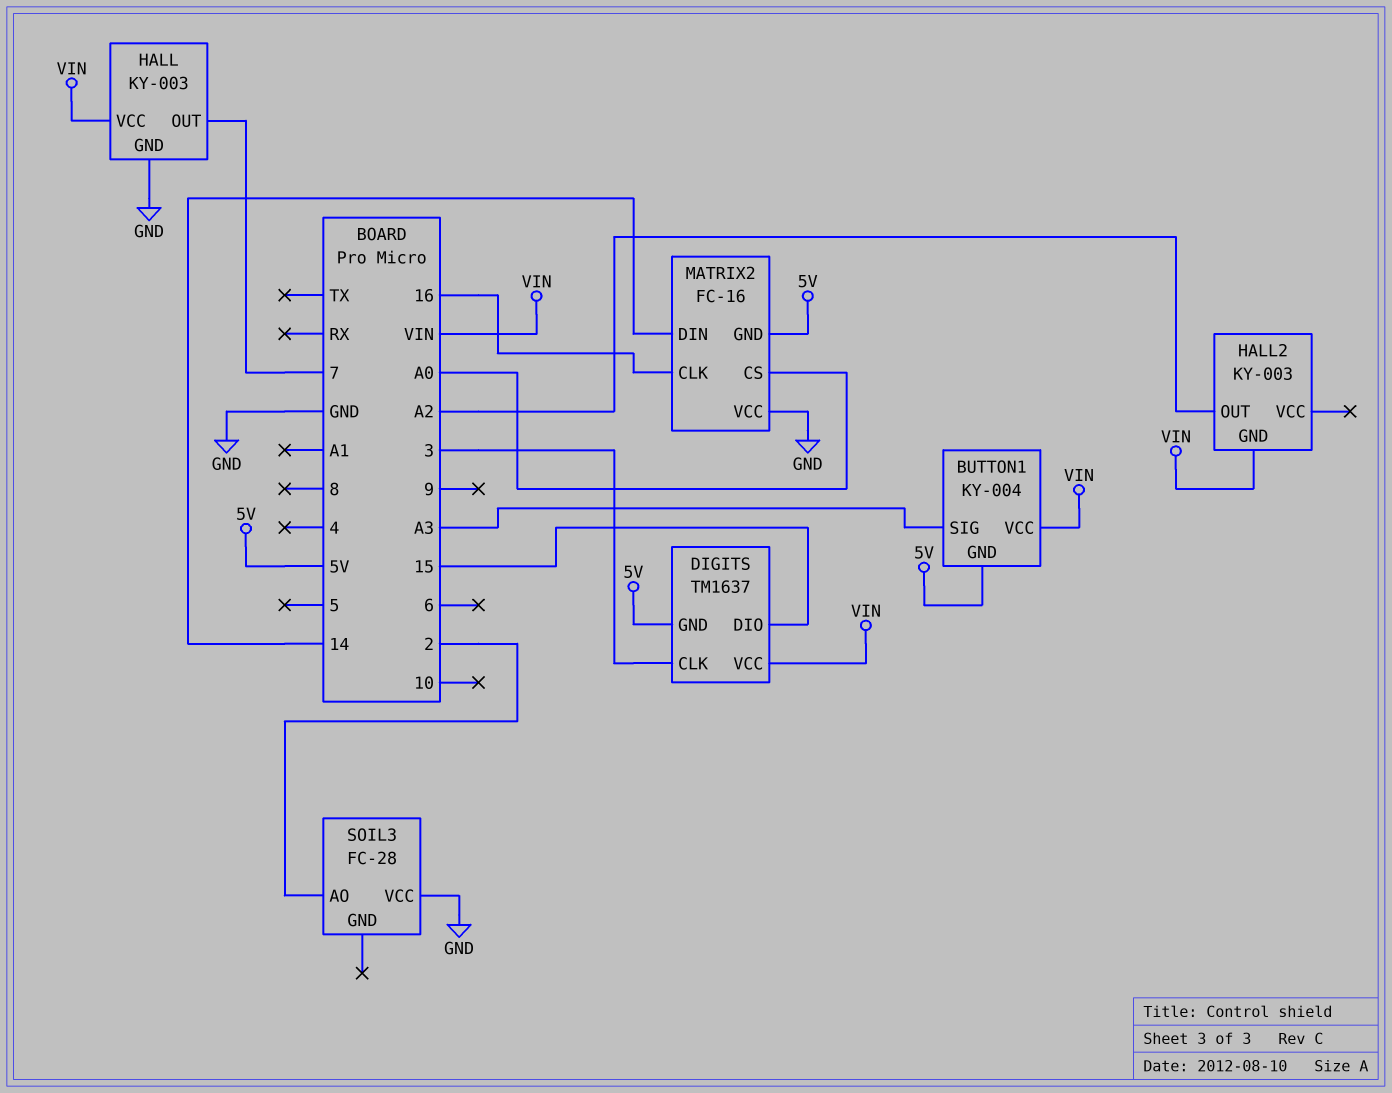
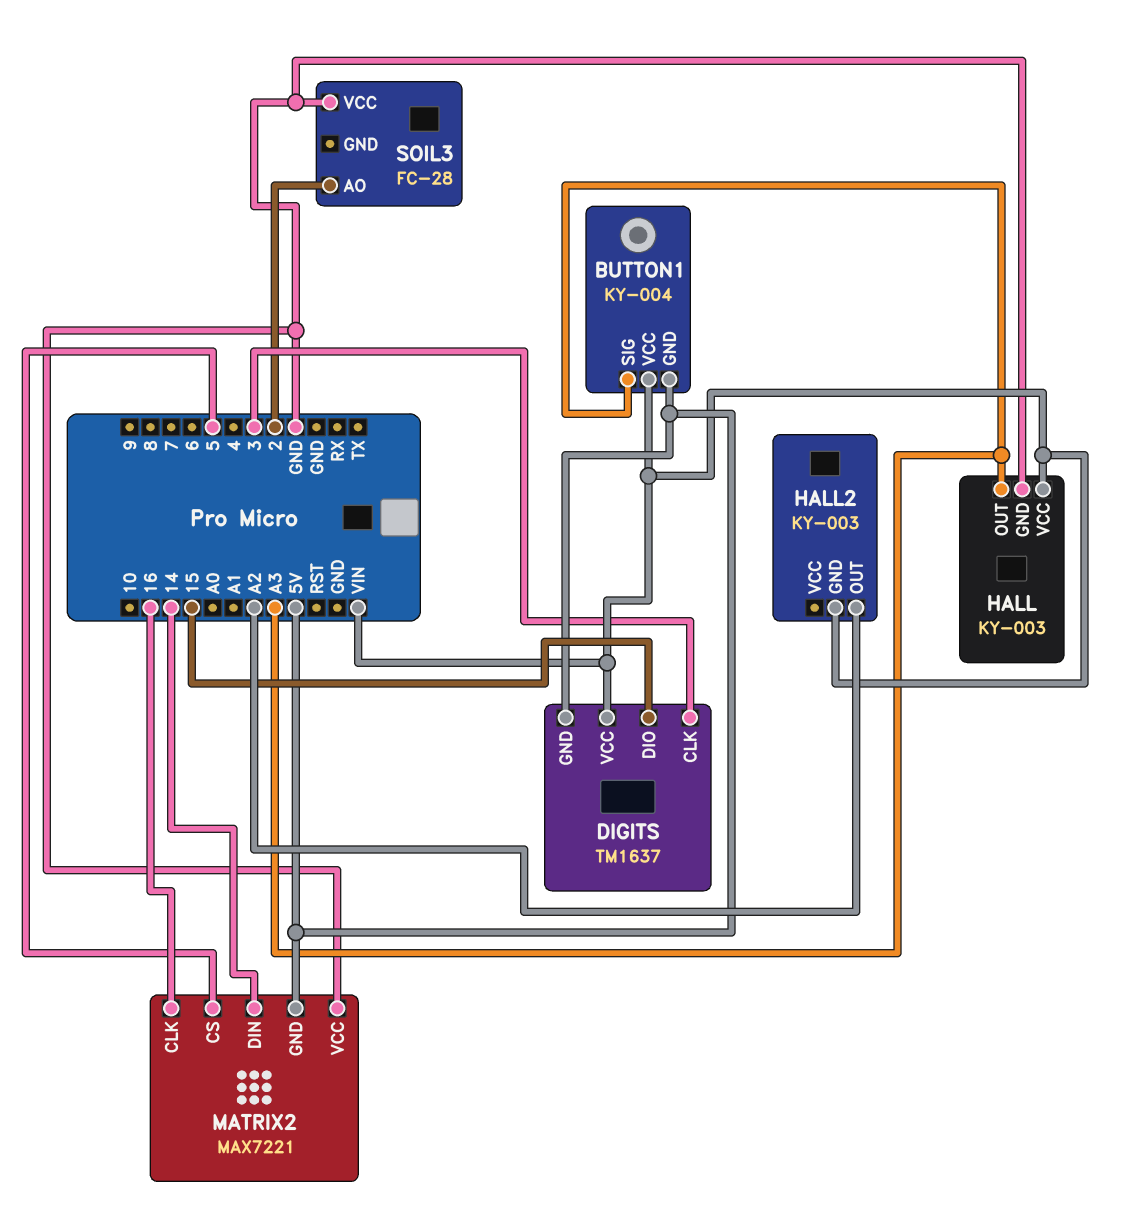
HALL pin OUT: 7 -> A3
MATRIX2: FC-16 -> MAX7221
MATRIX2 pin CS: A0 -> 5

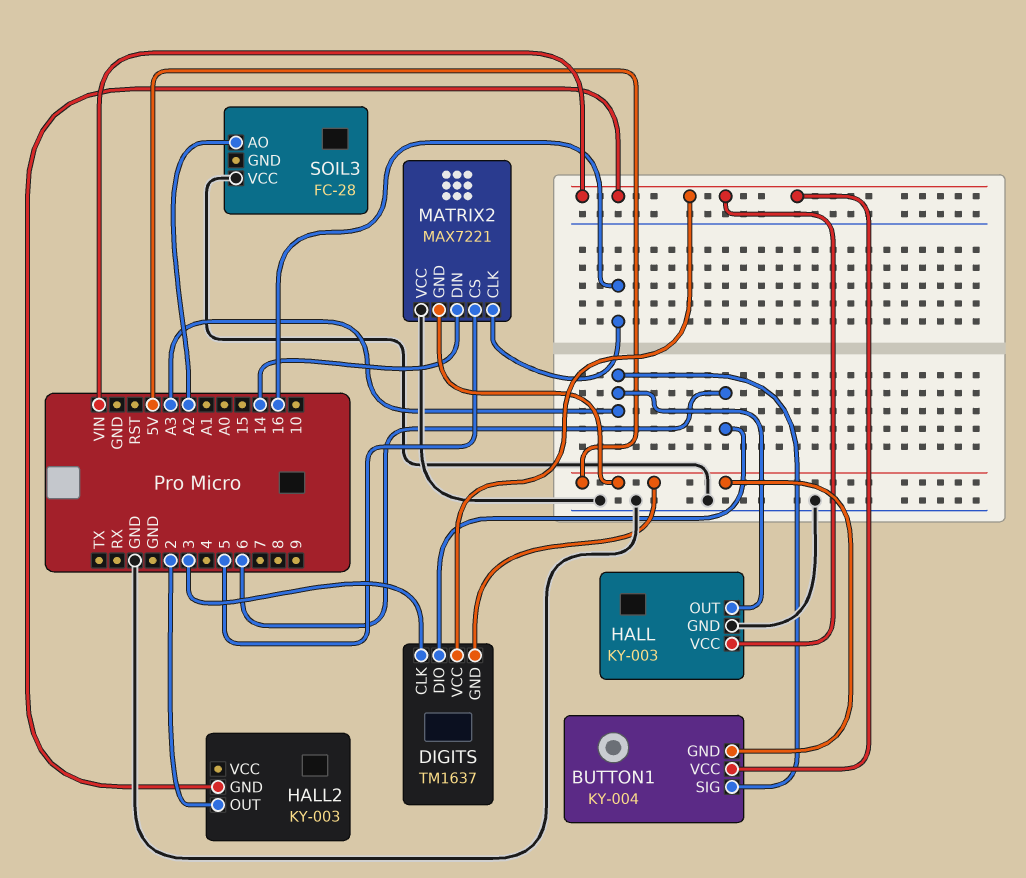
DIGITS pin DIO: 15 -> 6
HALL2 pin OUT: A2 -> 2
SOIL3 pin AO: 2 -> A2

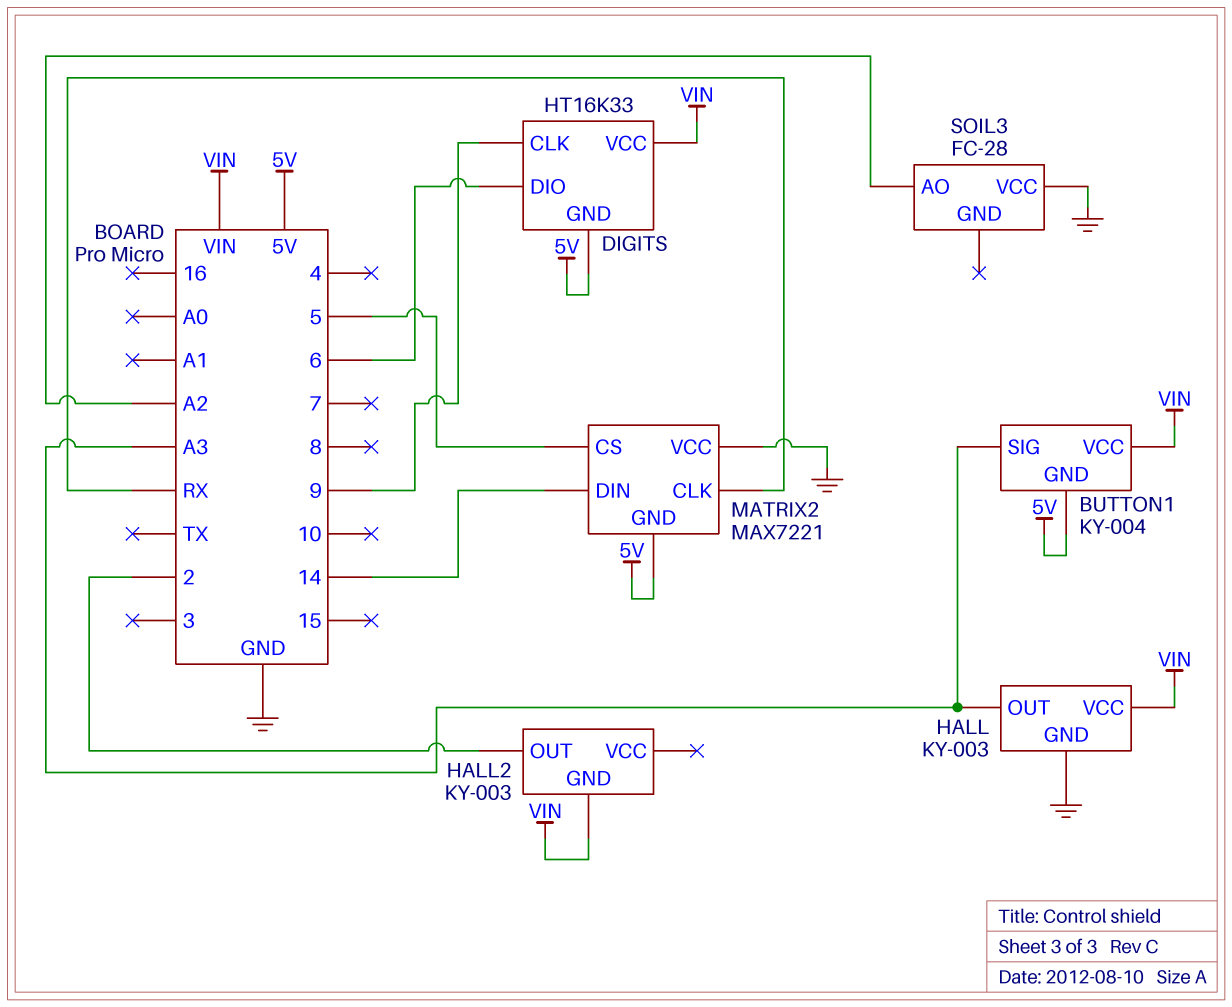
DIGITS: TM1637 -> HT16K33
DIGITS pin CLK: 3 -> 9
MATRIX2 pin CLK: 16 -> RX

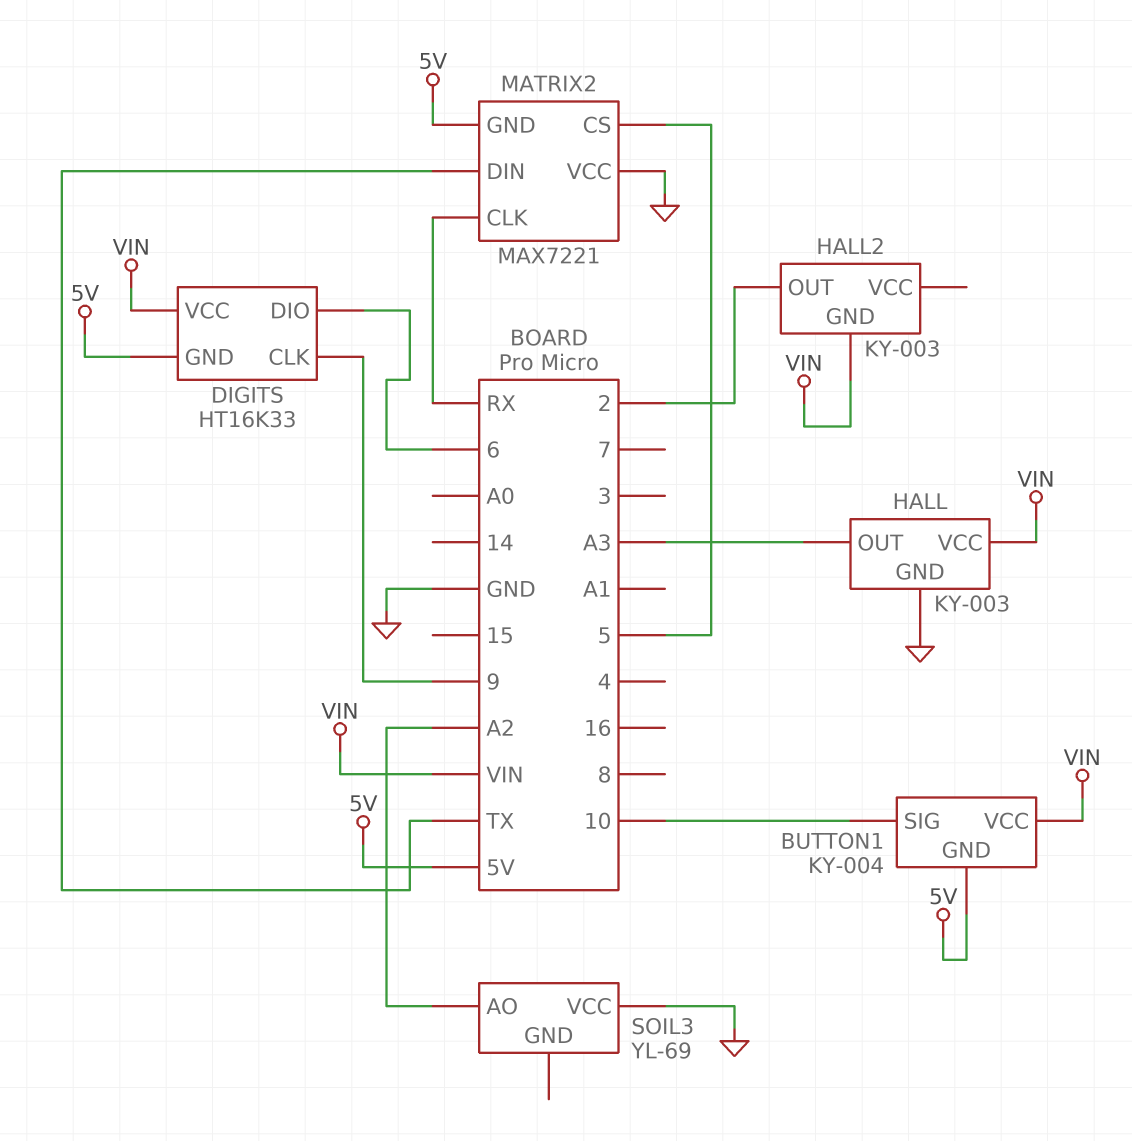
BUTTON1 pin SIG: A3 -> 10
MATRIX2 pin DIN: 14 -> TX
SOIL3: FC-28 -> YL-69

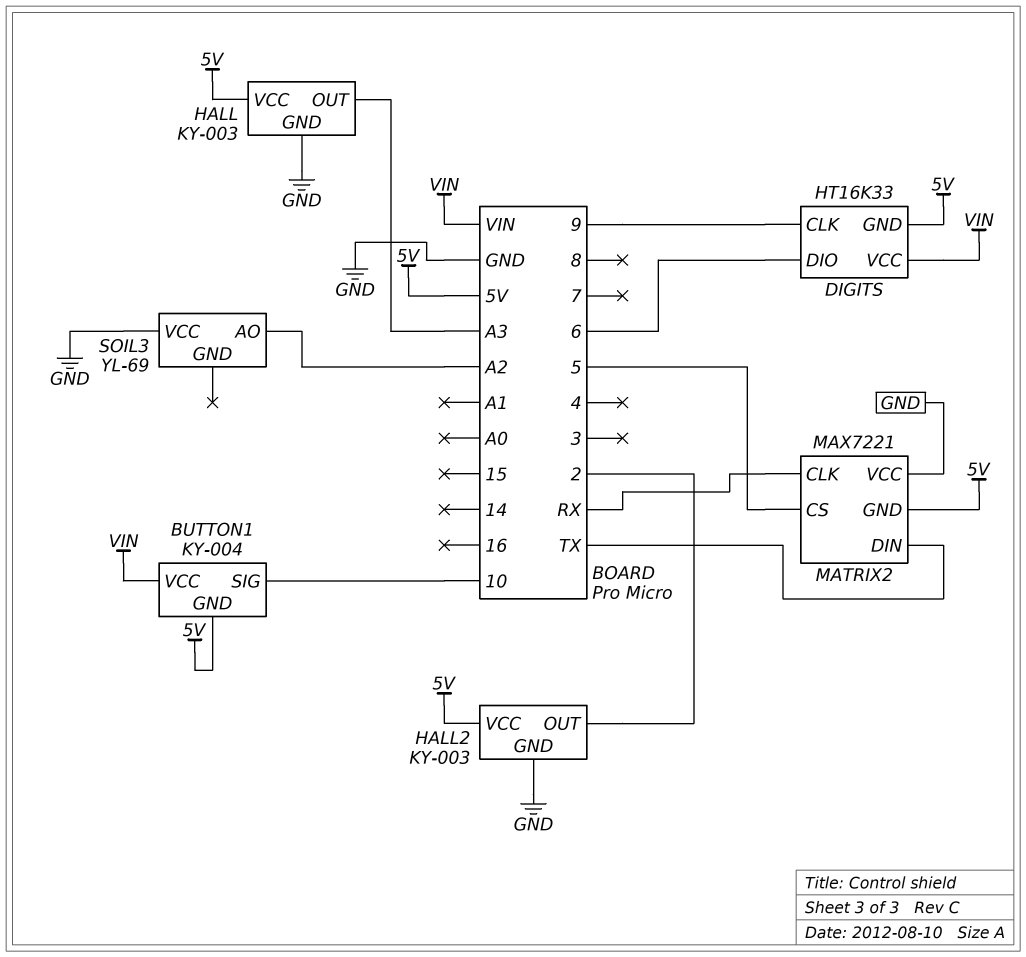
HALL pin VCC: VIN -> 5V
HALL2 pin GND: VIN -> GND
HALL2 pin VCC: none -> 5V

